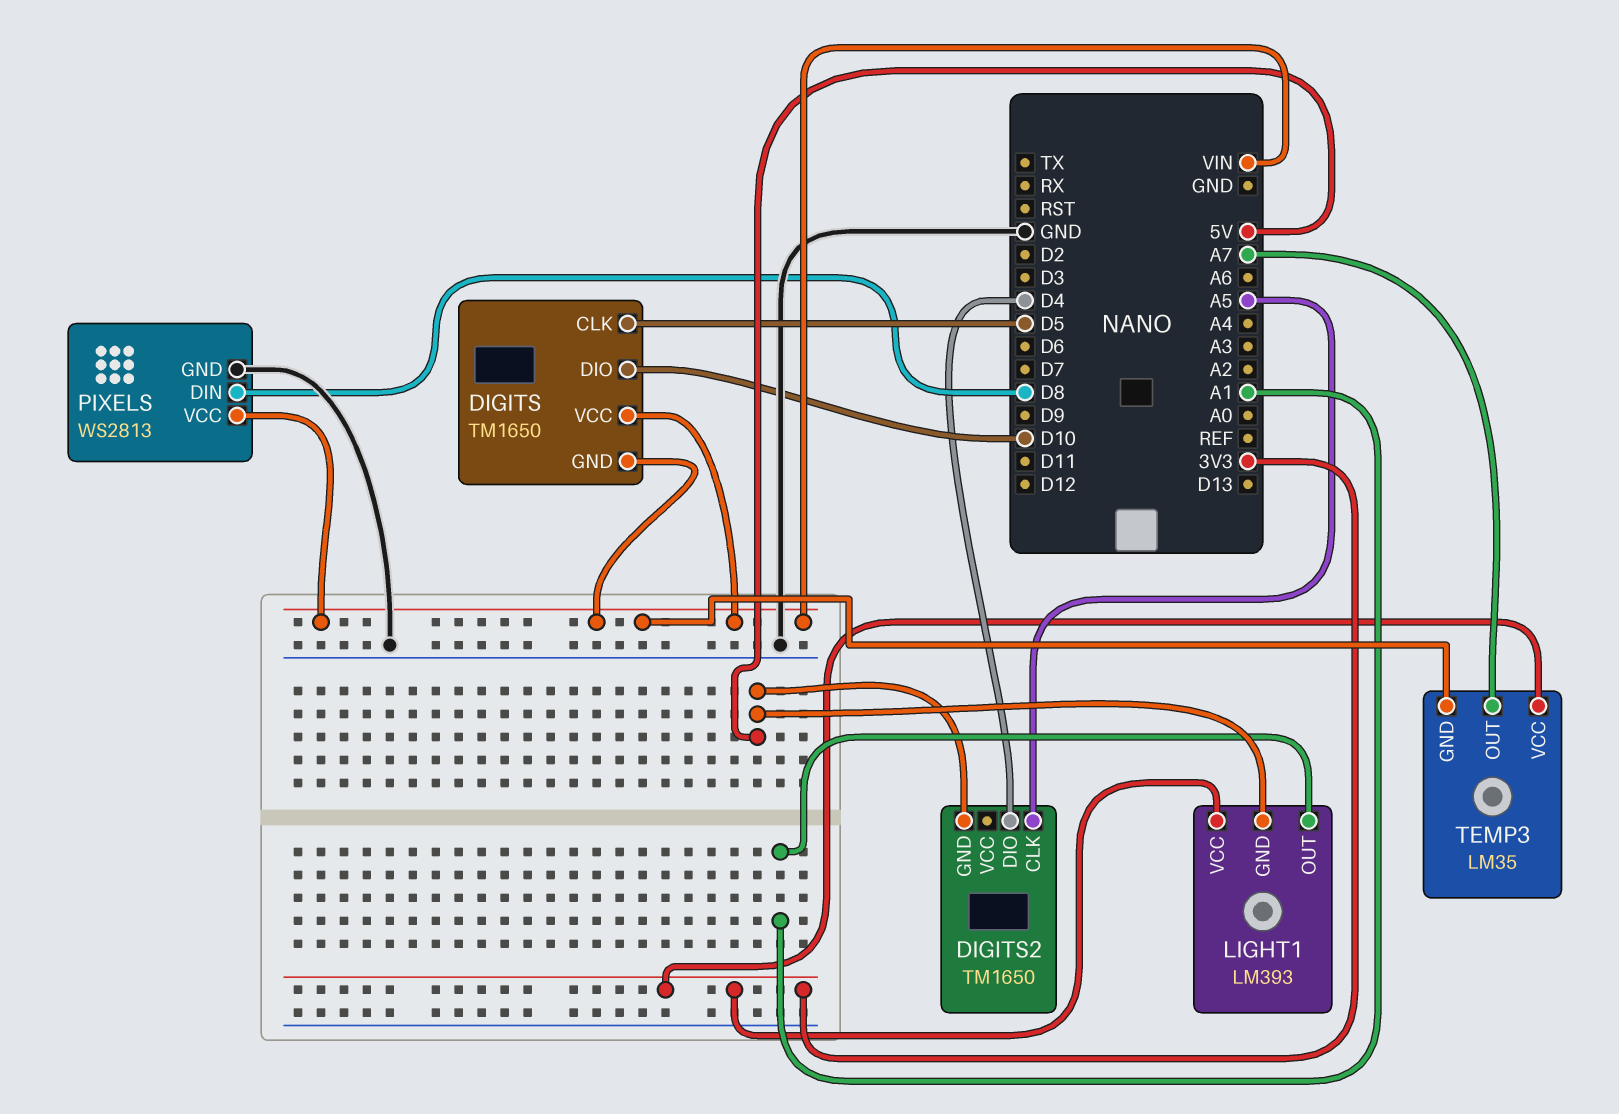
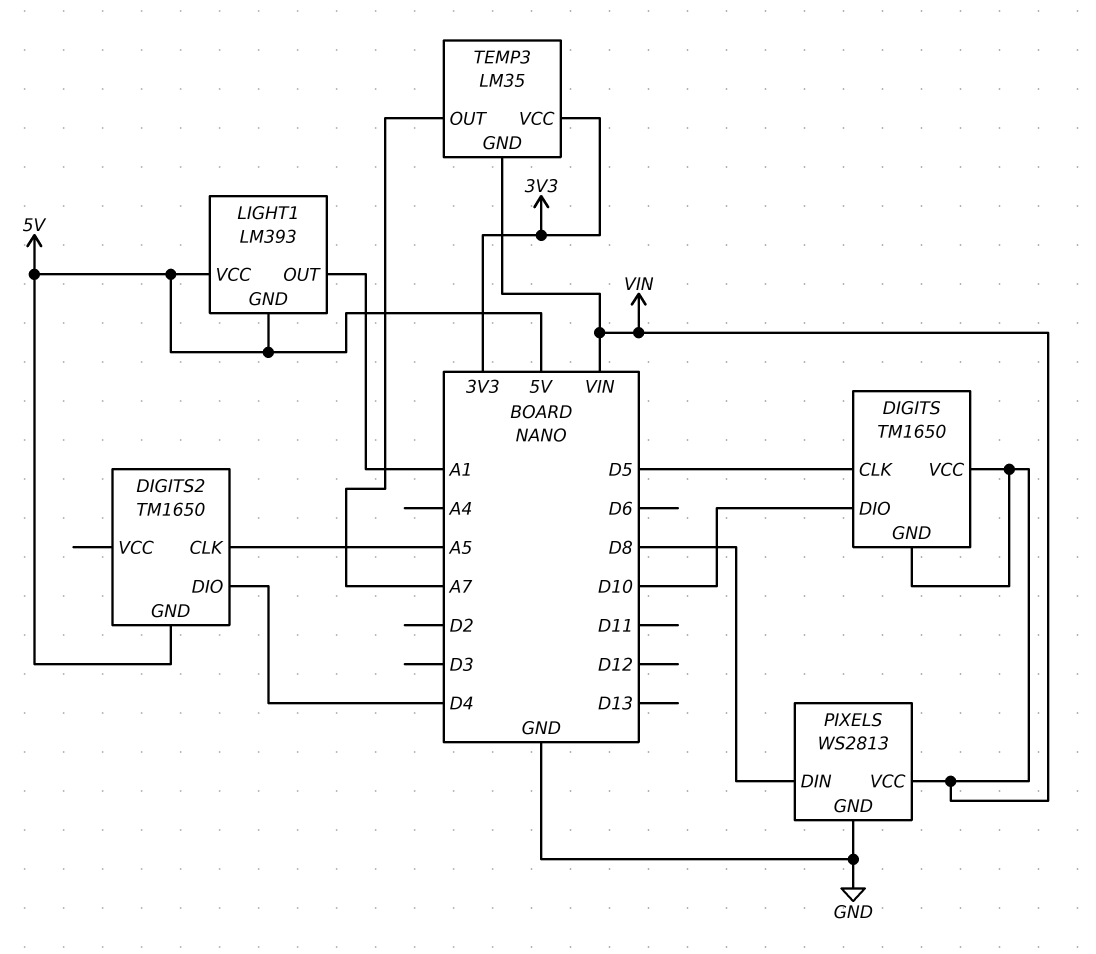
LIGHT1 pin VCC: 3V3 -> 5V

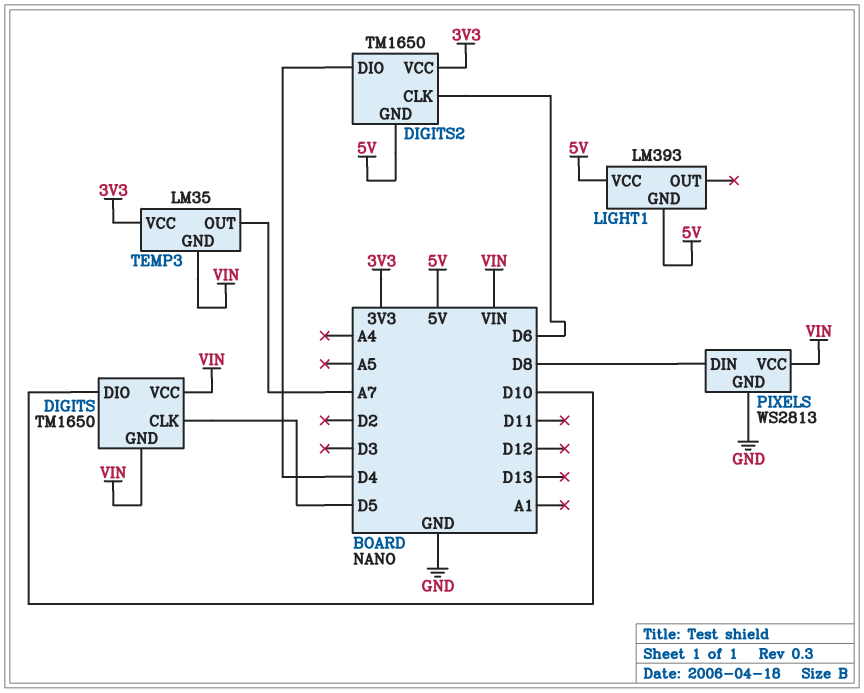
DIGITS2 pin CLK: A5 -> D6
DIGITS2 pin VCC: none -> 3V3
LIGHT1 pin OUT: A1 -> none

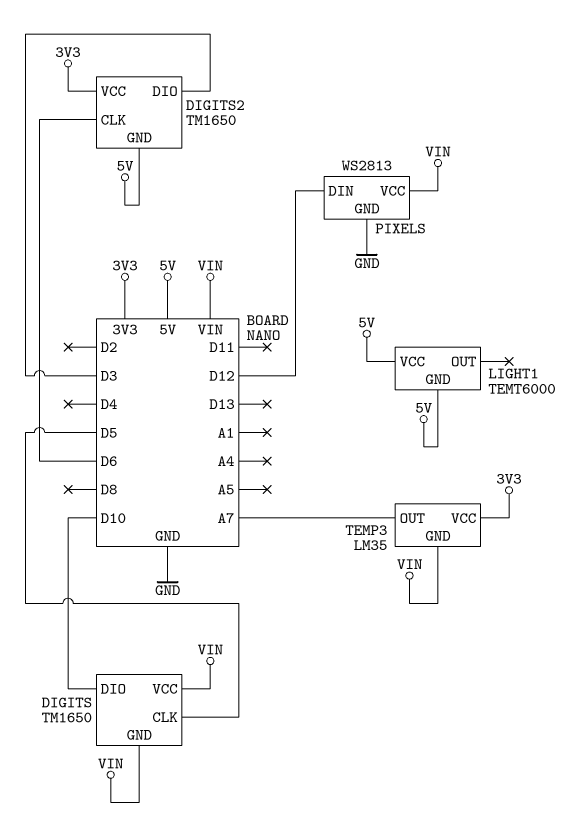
DIGITS2 pin DIO: D4 -> D3
LIGHT1: LM393 -> TEMT6000
PIXELS pin DIN: D8 -> D12

